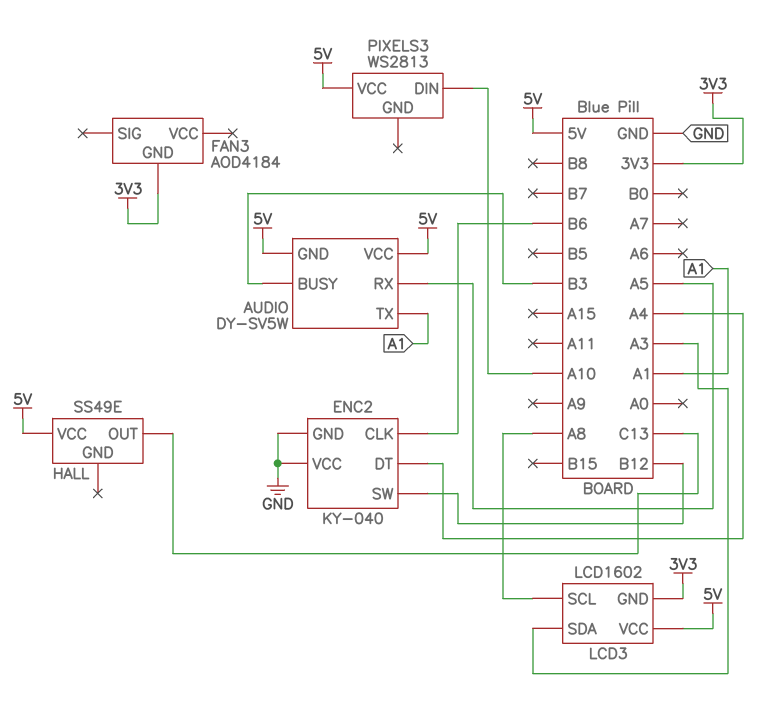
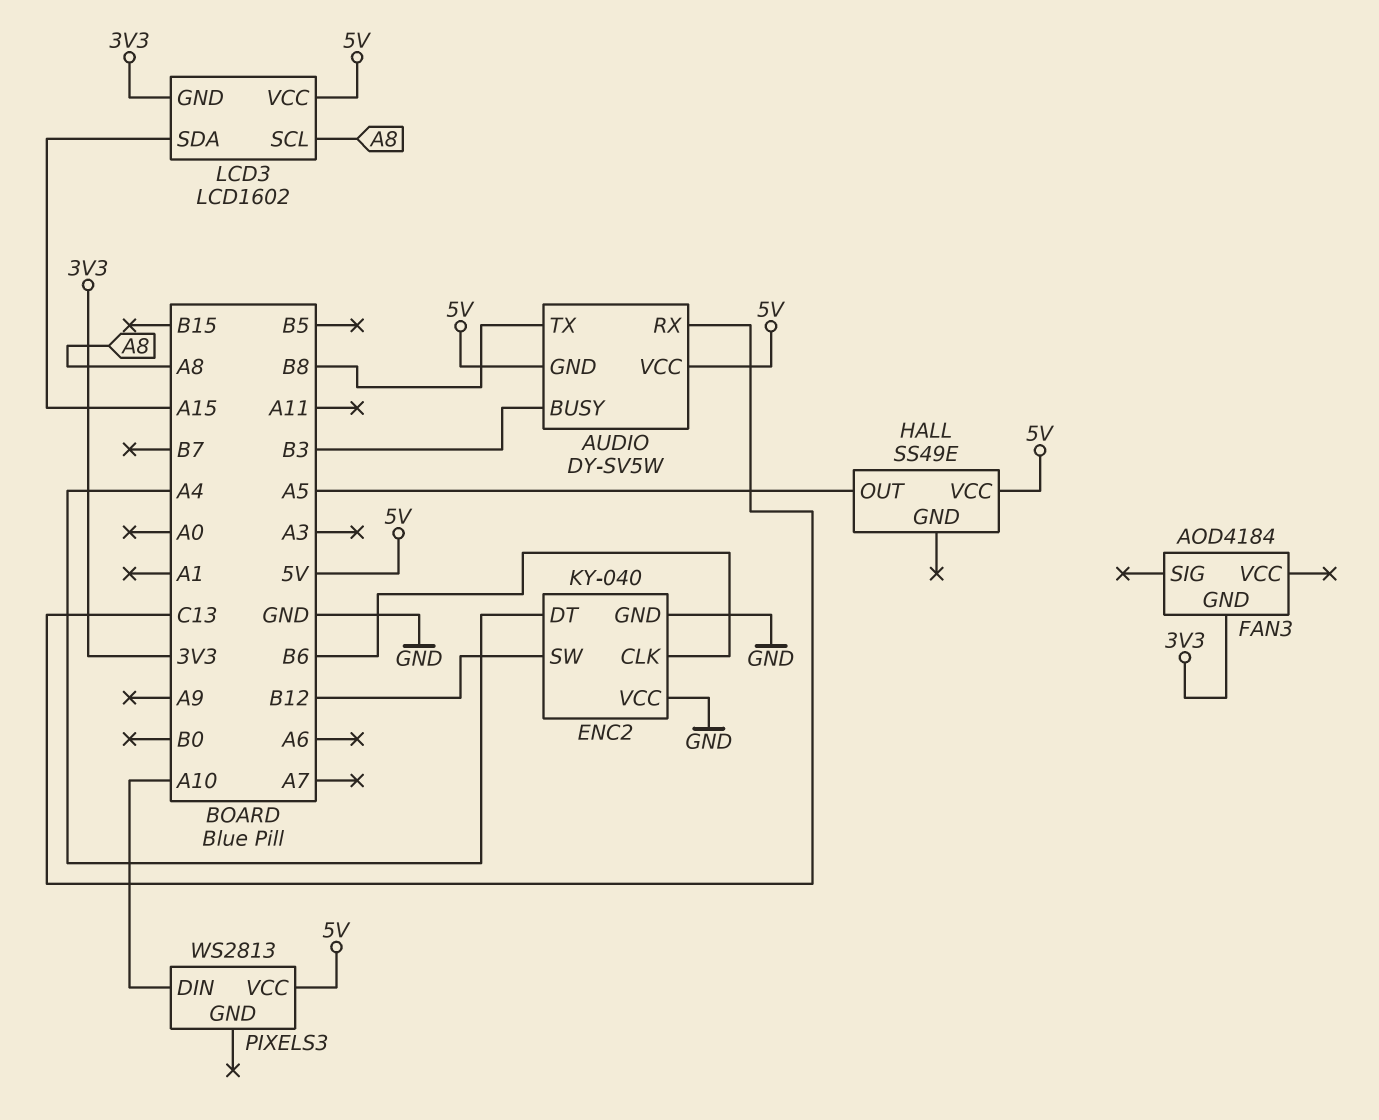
AUDIO pin RX: A5 -> C13
AUDIO pin TX: A1 -> B8
HALL pin OUT: C13 -> A5
LCD3 pin SDA: A3 -> A15

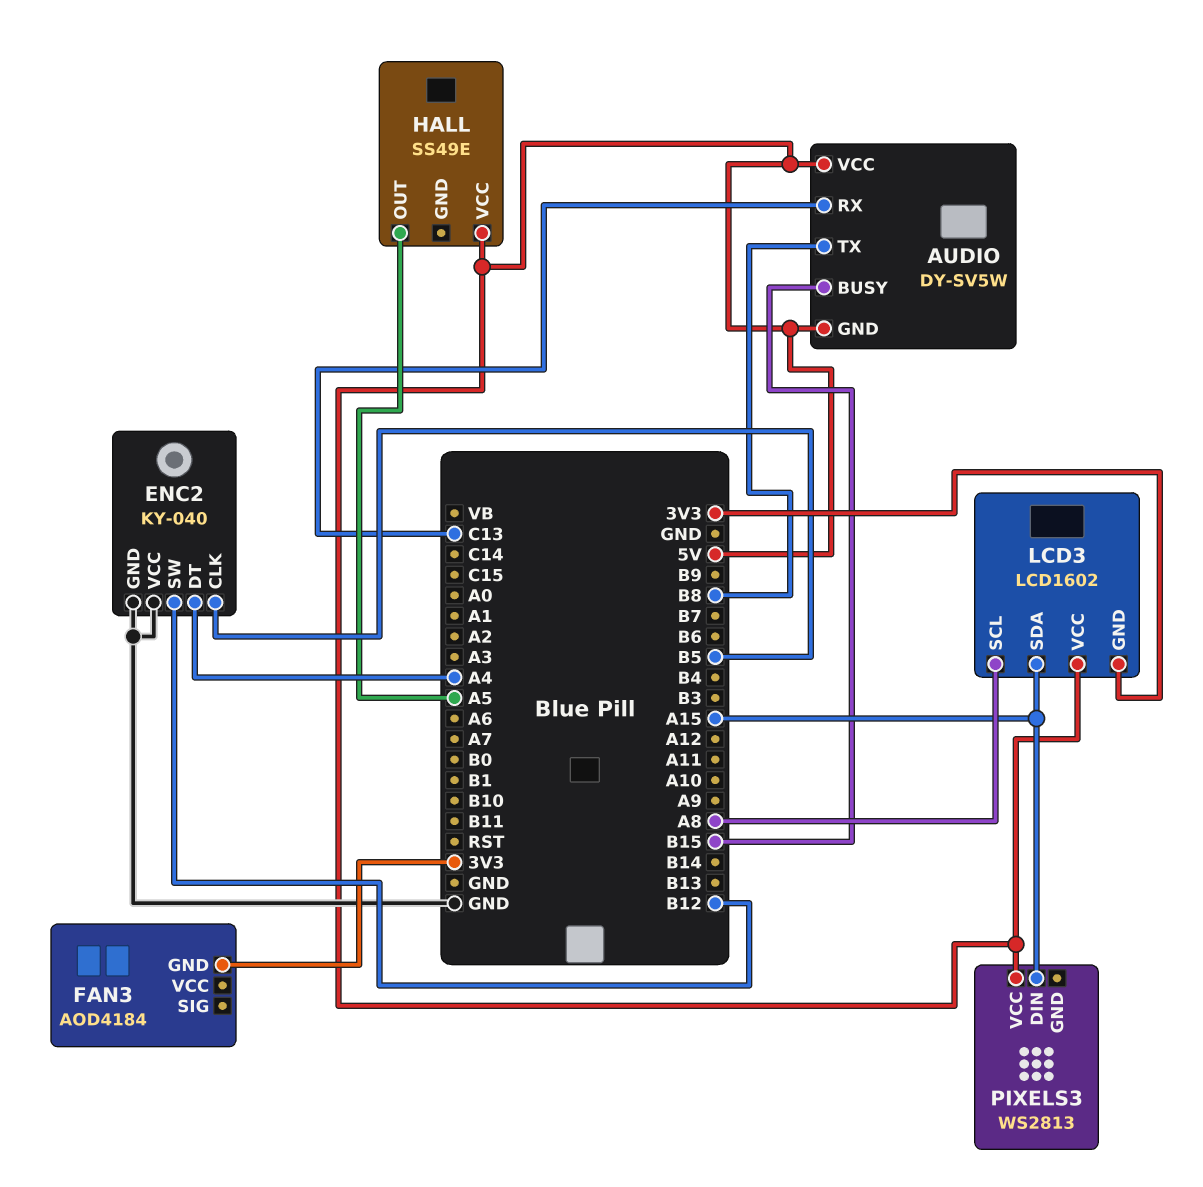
AUDIO pin BUSY: B3 -> B15
ENC2 pin CLK: B6 -> B5
PIXELS3 pin DIN: A10 -> A15

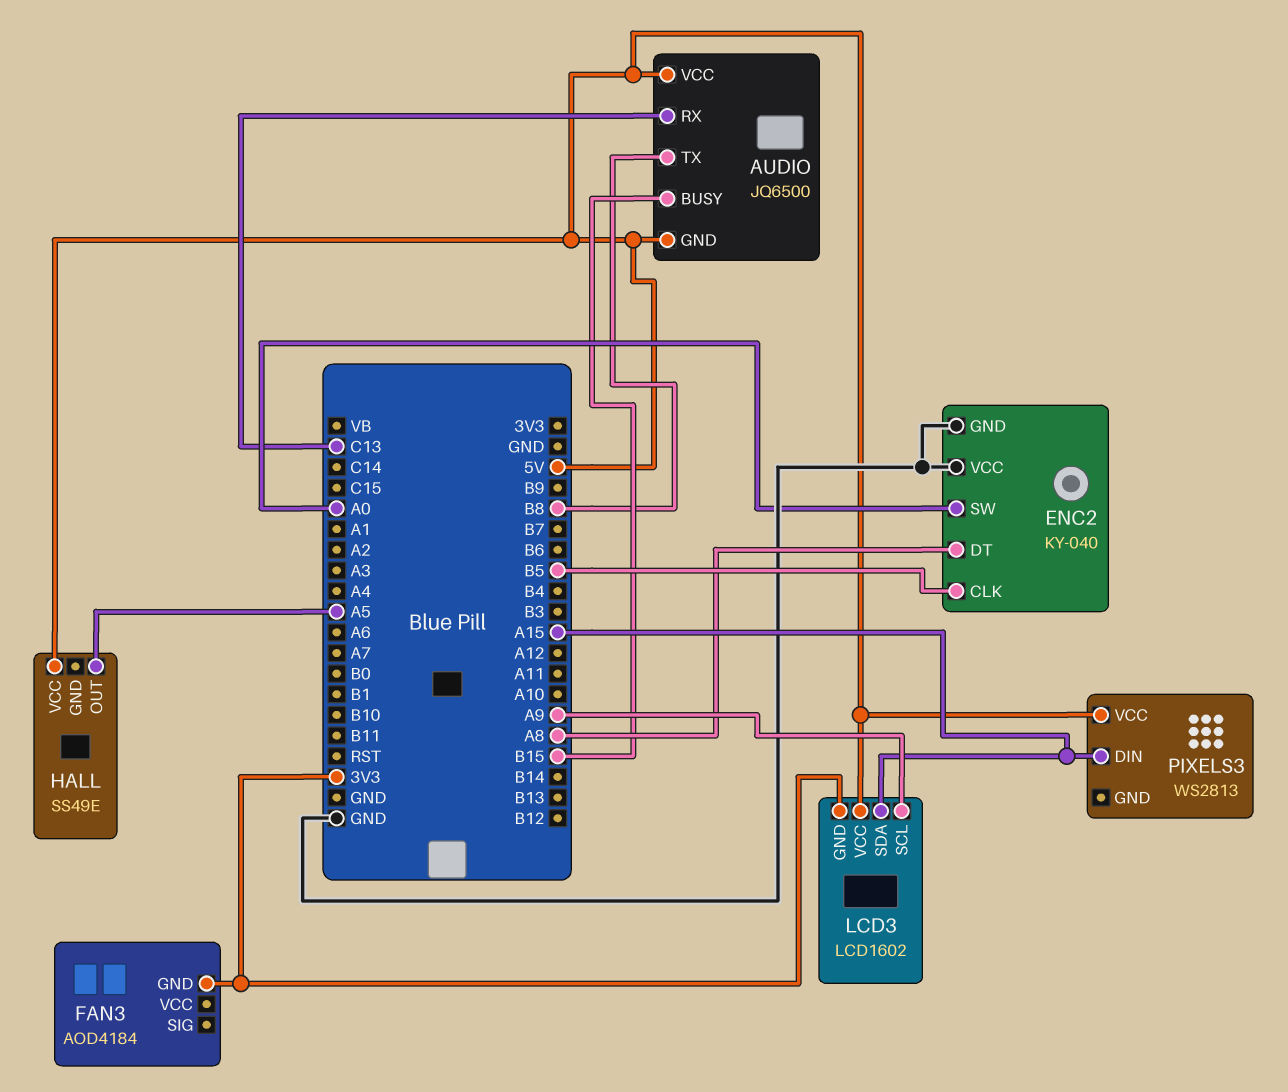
AUDIO: DY-SV5W -> JQ6500
ENC2 pin DT: A4 -> A8
ENC2 pin SW: B12 -> A0
LCD3 pin SCL: A8 -> A9

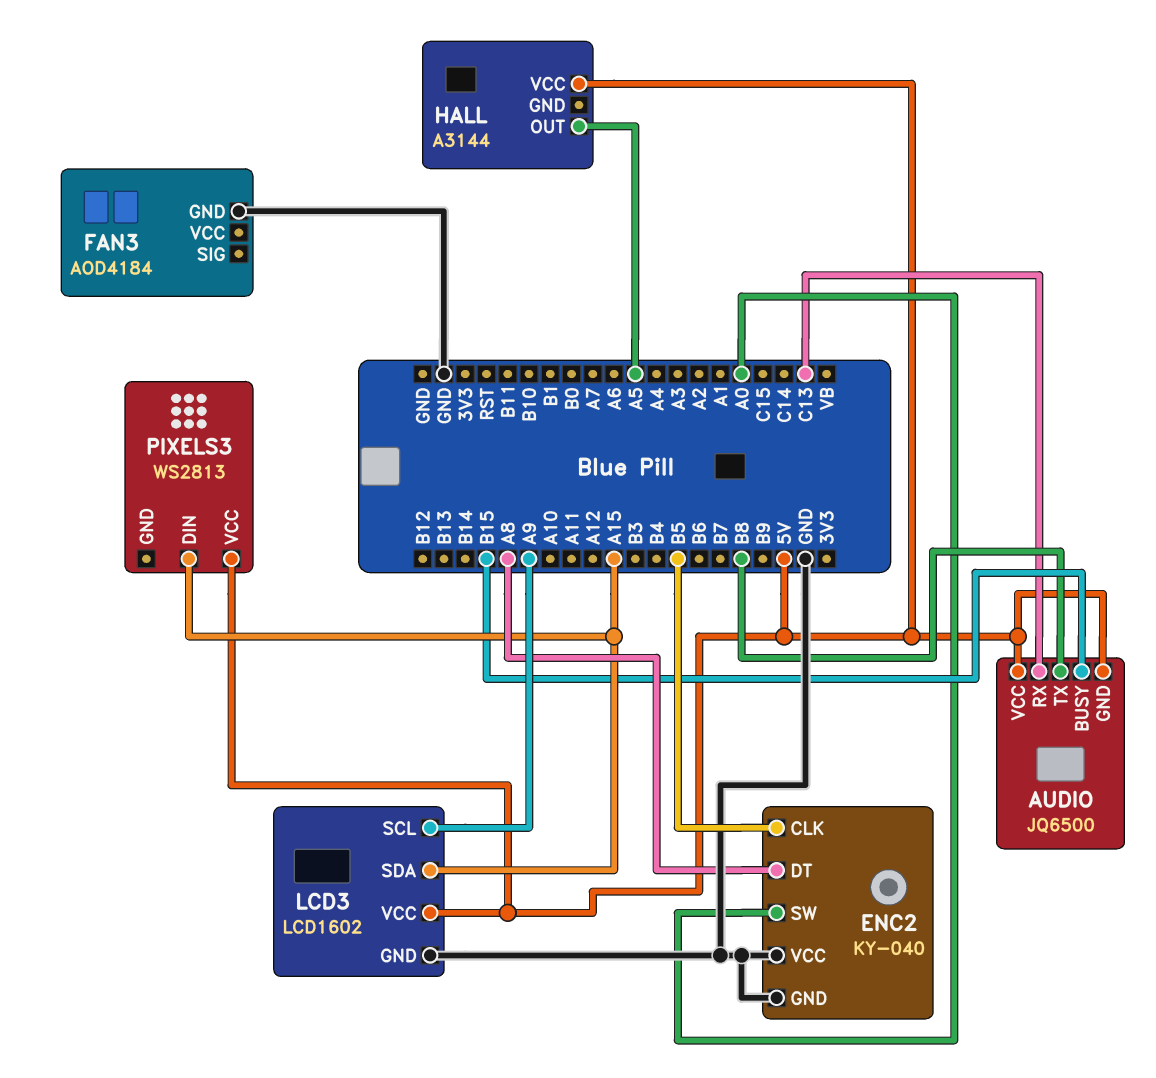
FAN3 pin GND: 3V3 -> GND
HALL: SS49E -> A3144
LCD3 pin GND: 3V3 -> GND

